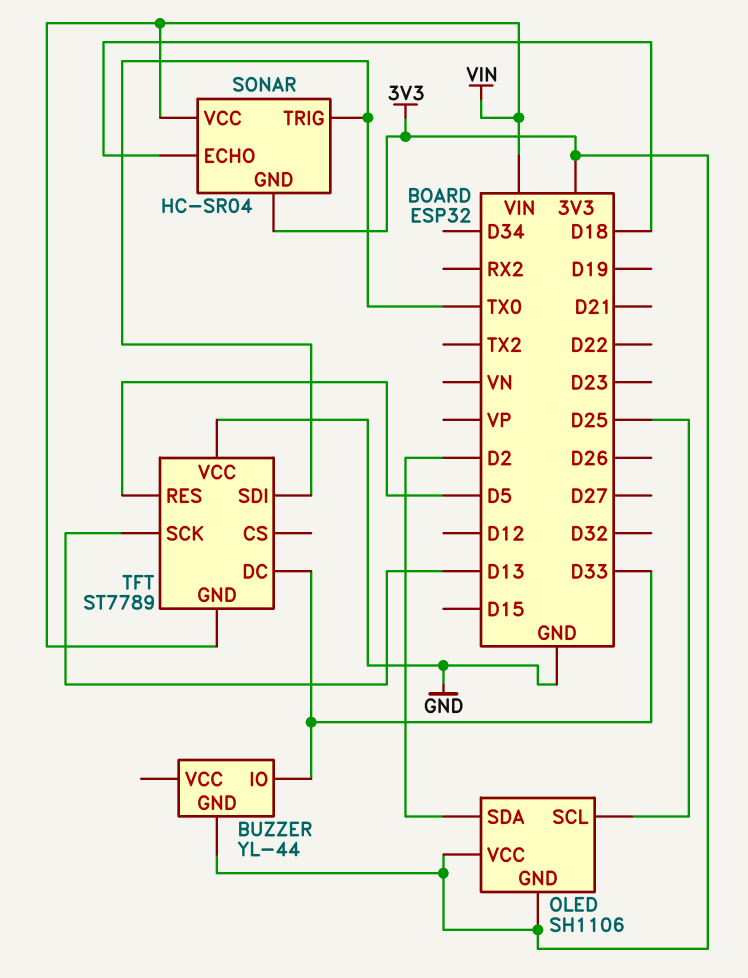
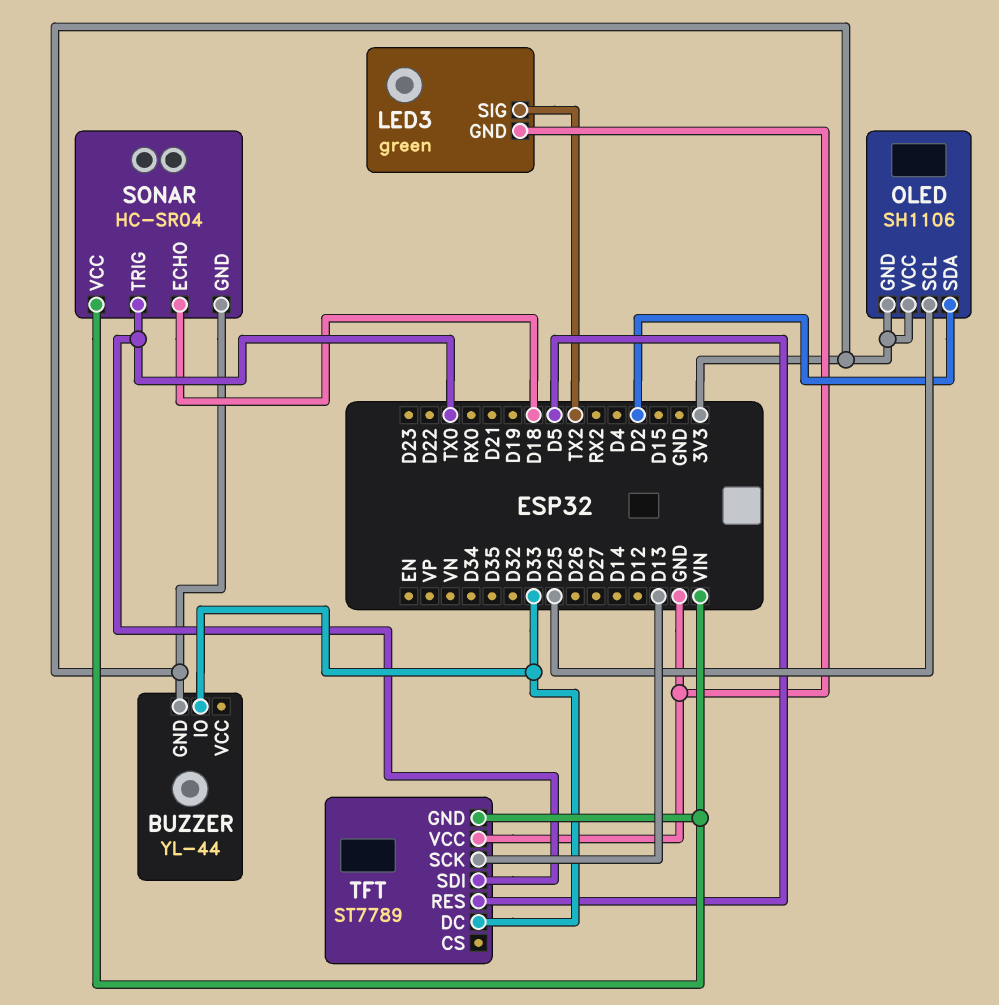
LED3: none -> green
LED3 pin GND: none -> GND
LED3 pin SIG: none -> TX2

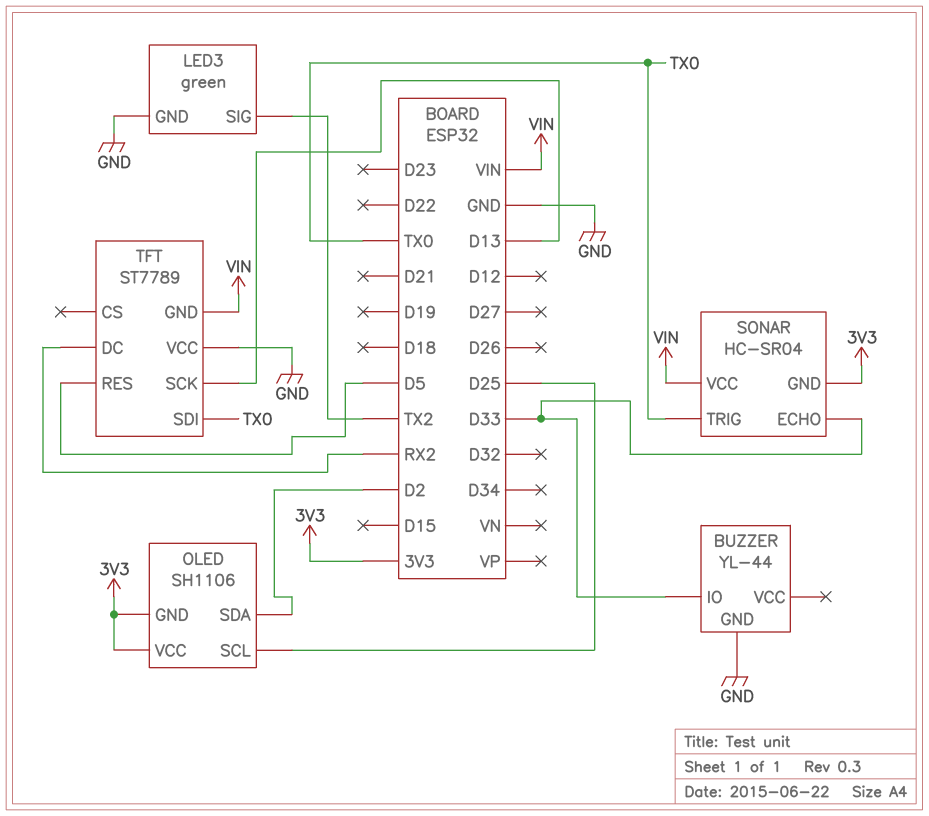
BUZZER pin GND: 3V3 -> GND
SONAR pin ECHO: D18 -> D33
TFT pin DC: D33 -> RX2

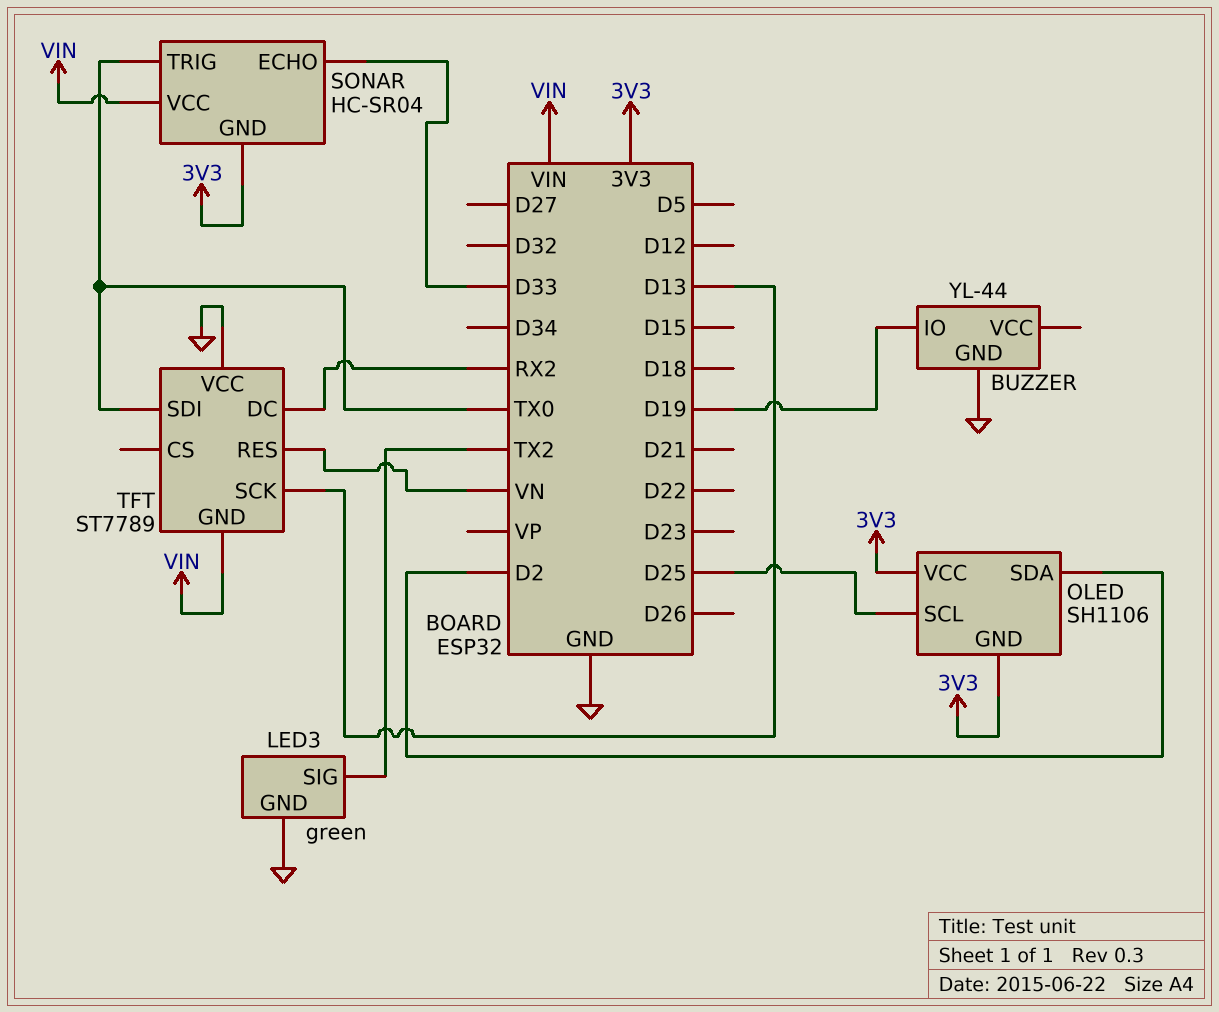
BUZZER pin IO: D33 -> D19
TFT pin RES: D5 -> VN

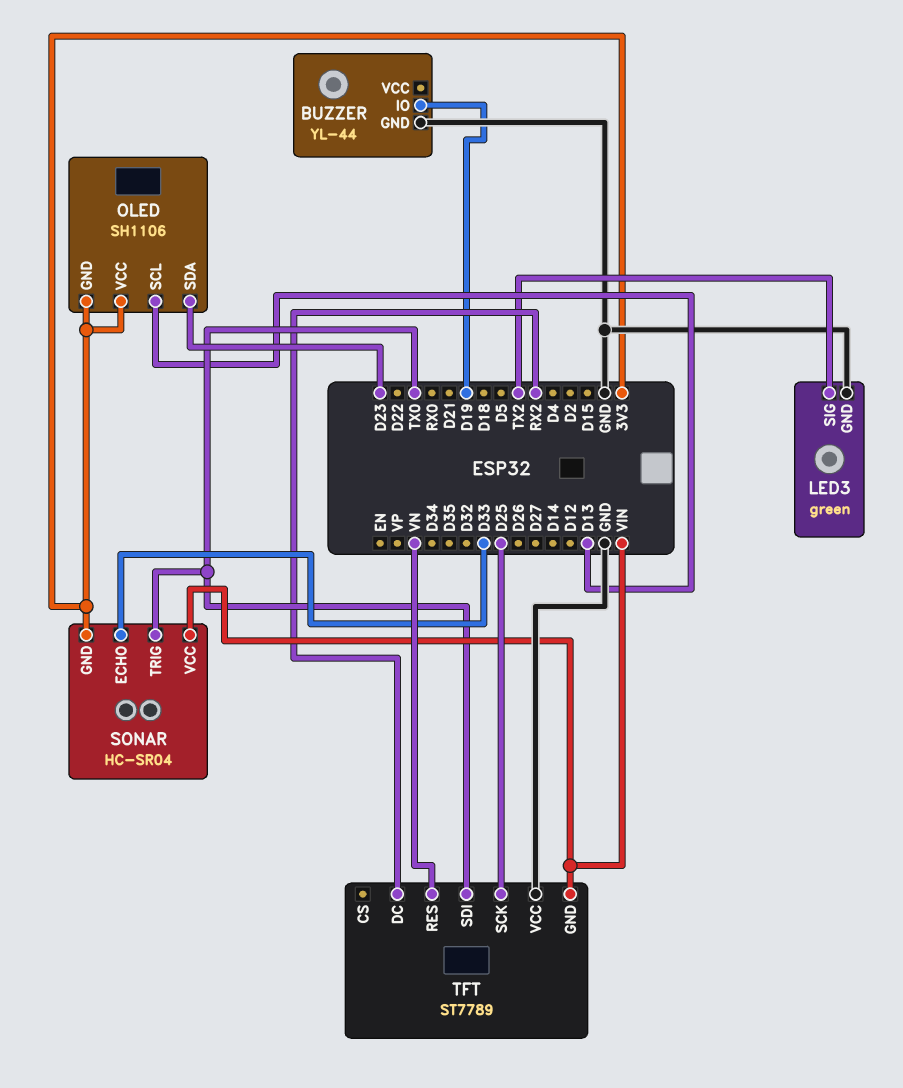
OLED pin SCL: D25 -> D13
OLED pin SDA: D2 -> D23
TFT pin SCK: D13 -> D25

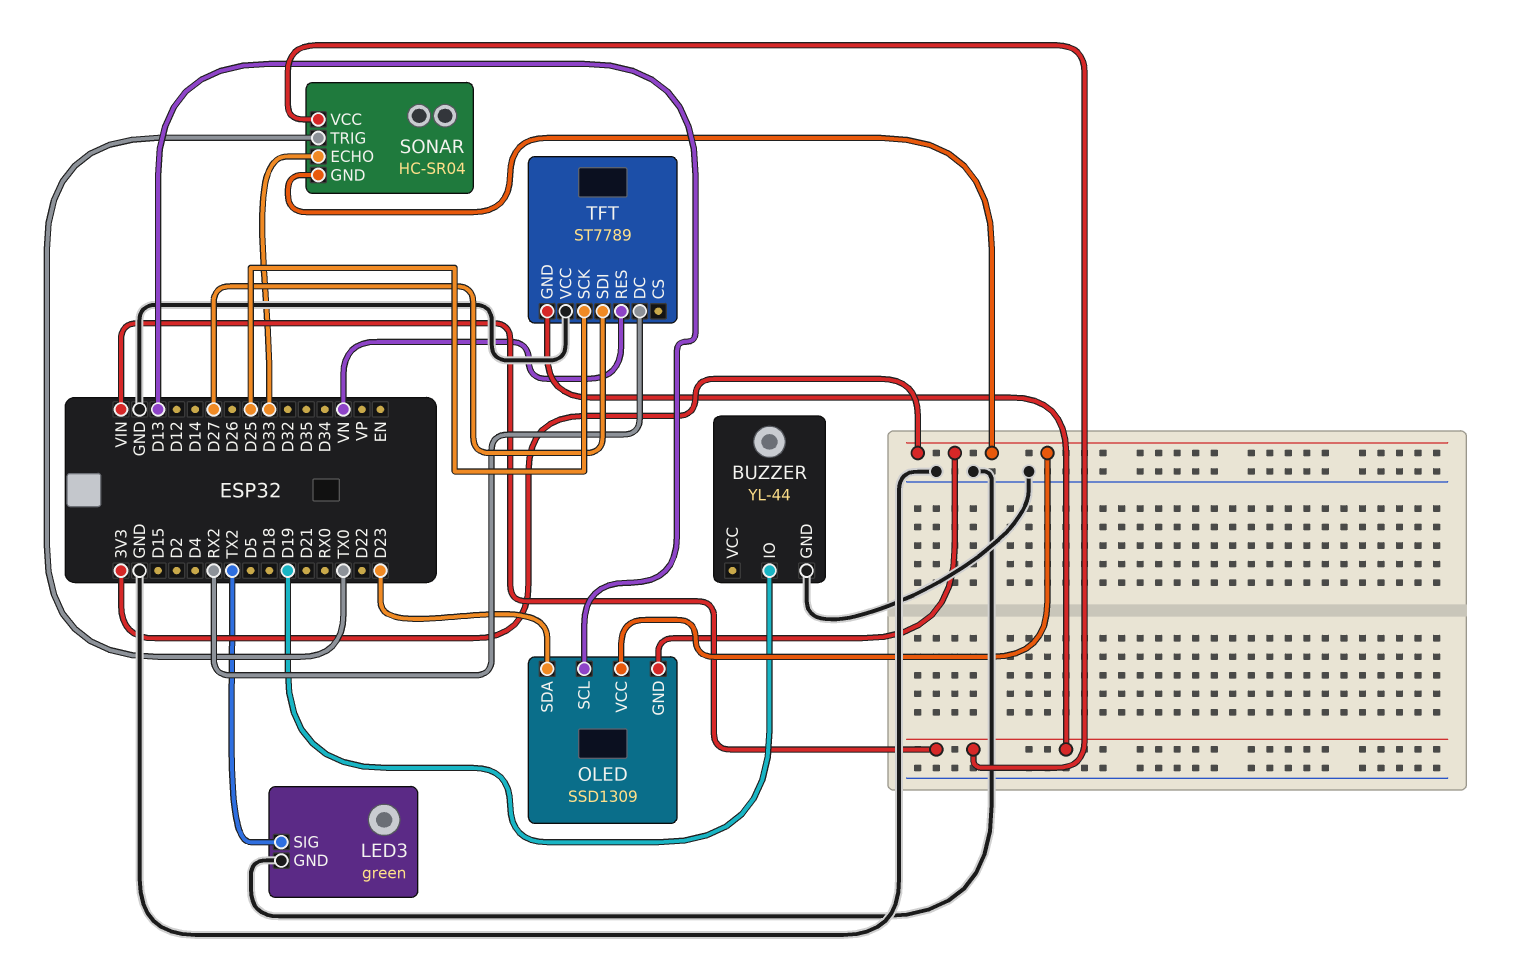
OLED: SH1106 -> SSD1309
TFT pin SDI: TX0 -> D27

